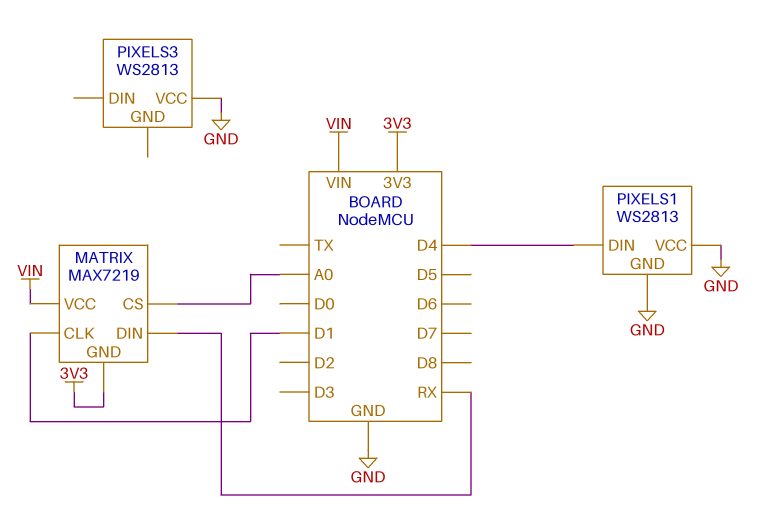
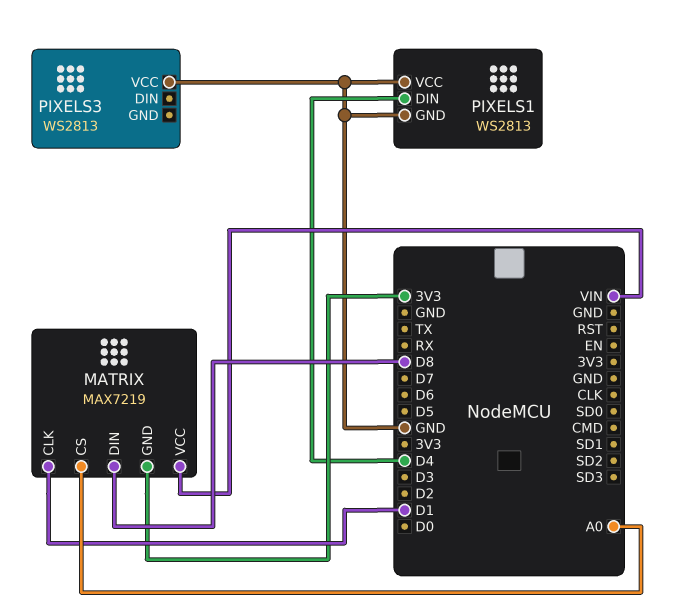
MATRIX pin DIN: RX -> D8

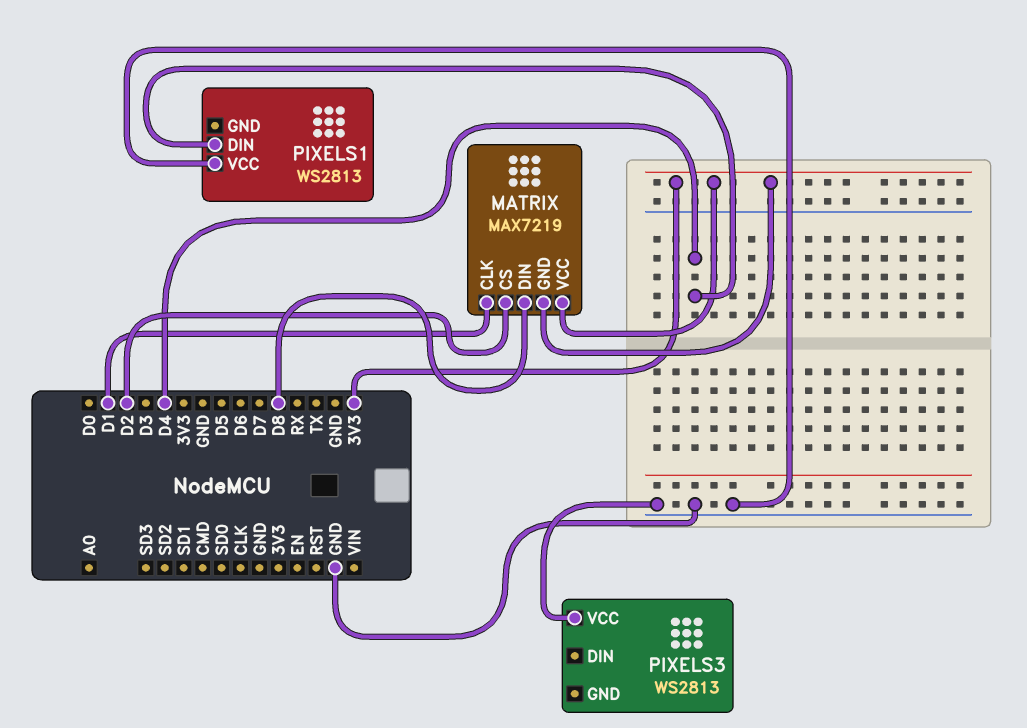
MATRIX pin CS: A0 -> D2
MATRIX pin VCC: VIN -> 3V3
PIXELS1 pin GND: GND -> none

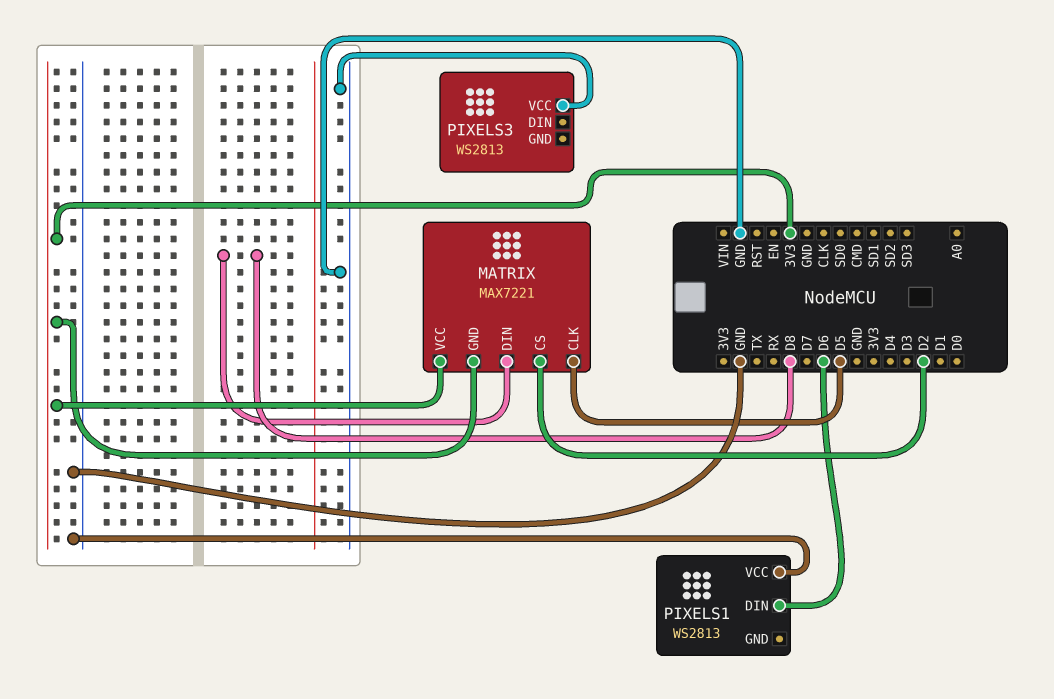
MATRIX: MAX7219 -> MAX7221
MATRIX pin CLK: D1 -> D5
PIXELS1 pin DIN: D4 -> D6

